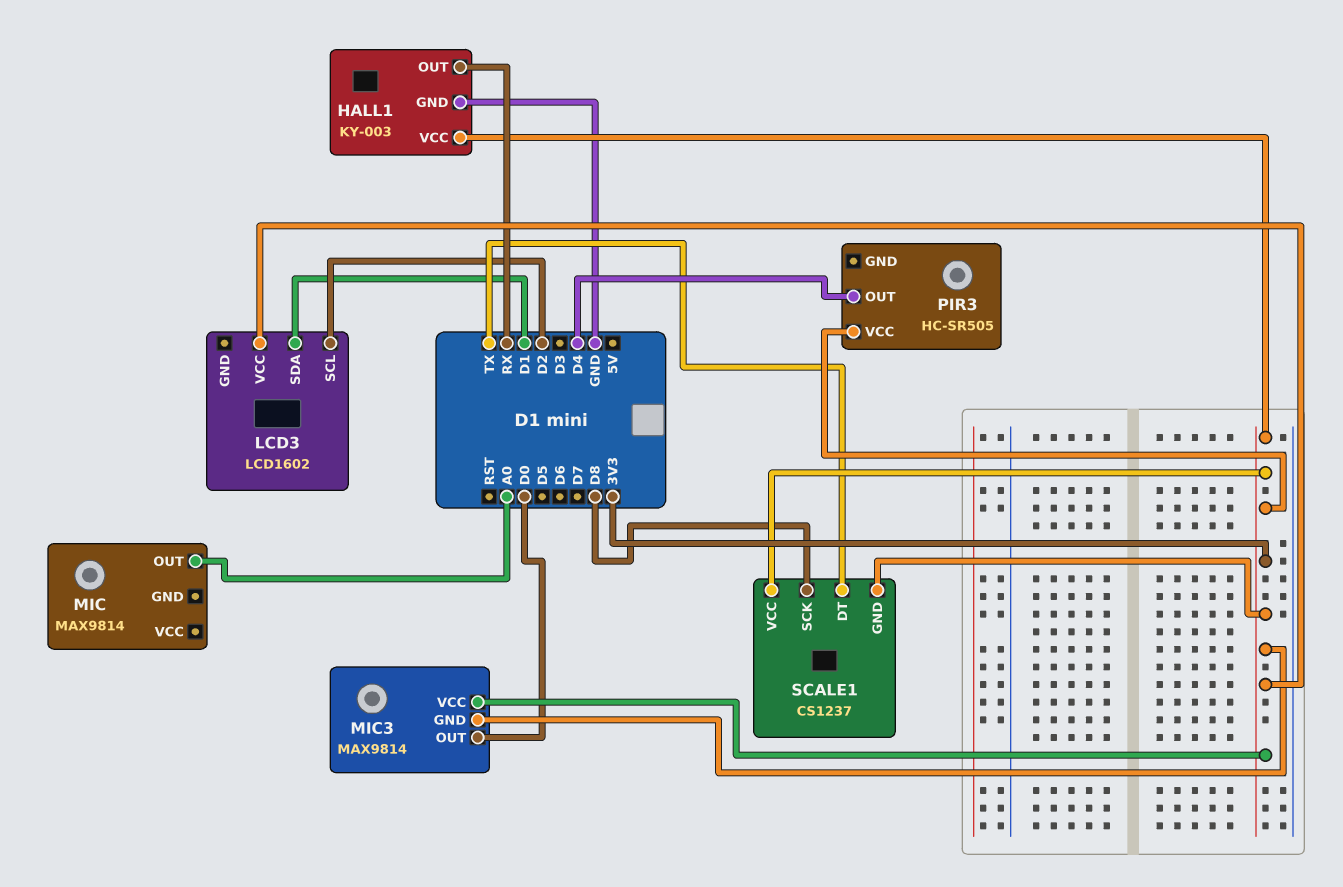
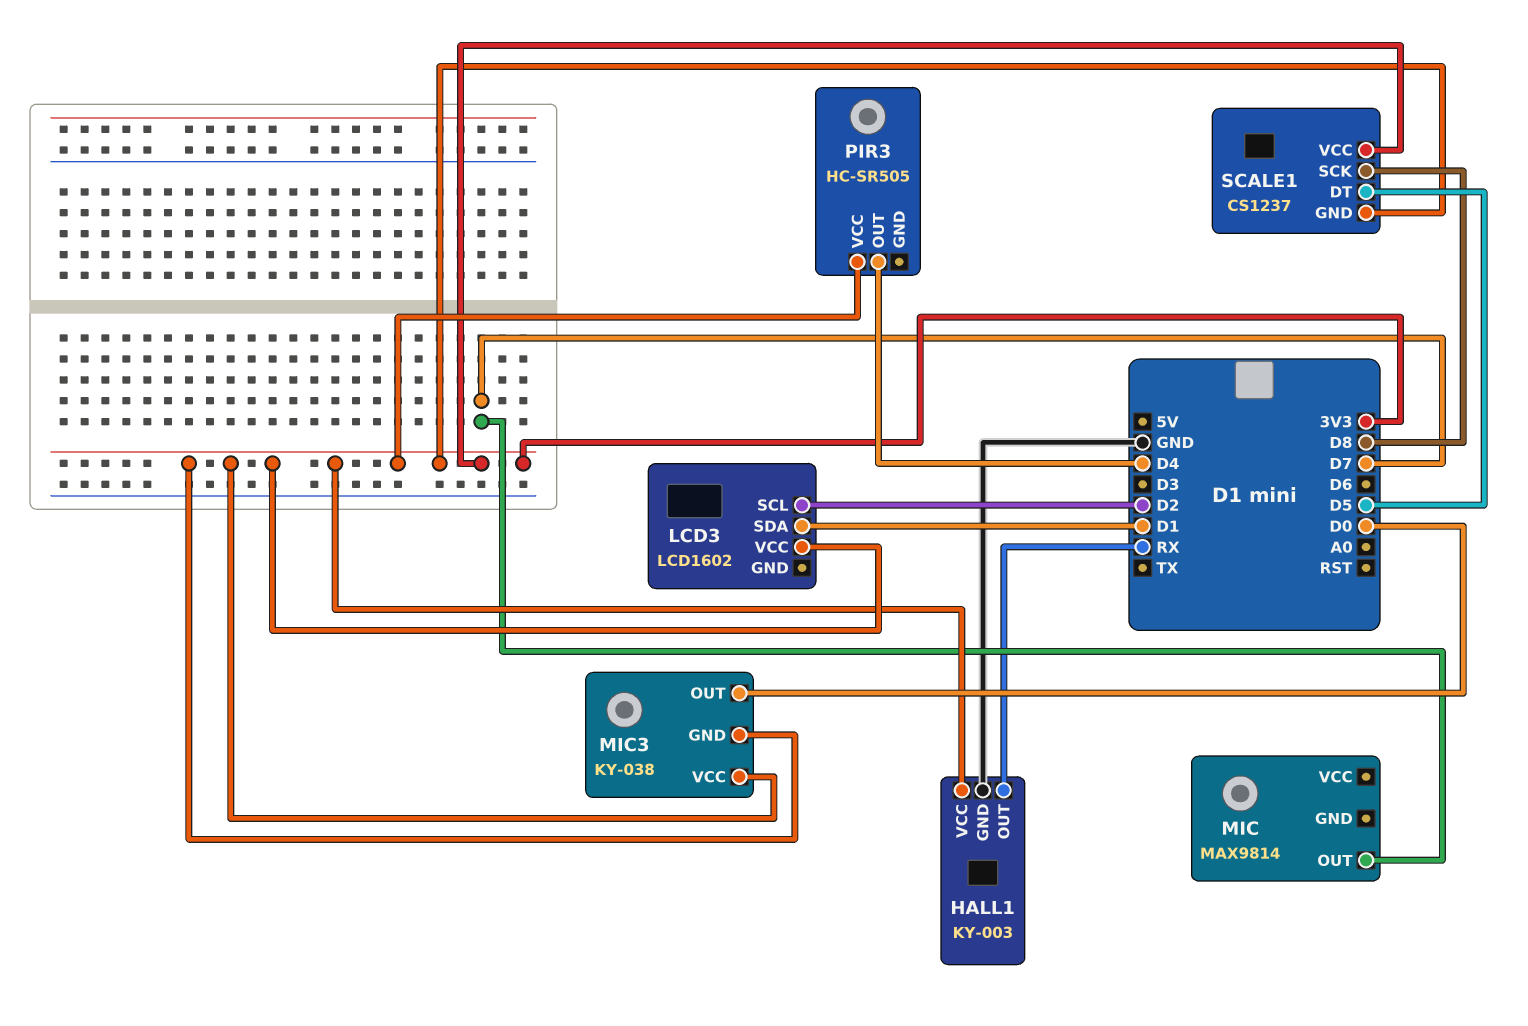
MIC pin OUT: A0 -> D7
MIC3: MAX9814 -> KY-038
SCALE1 pin DT: TX -> D5

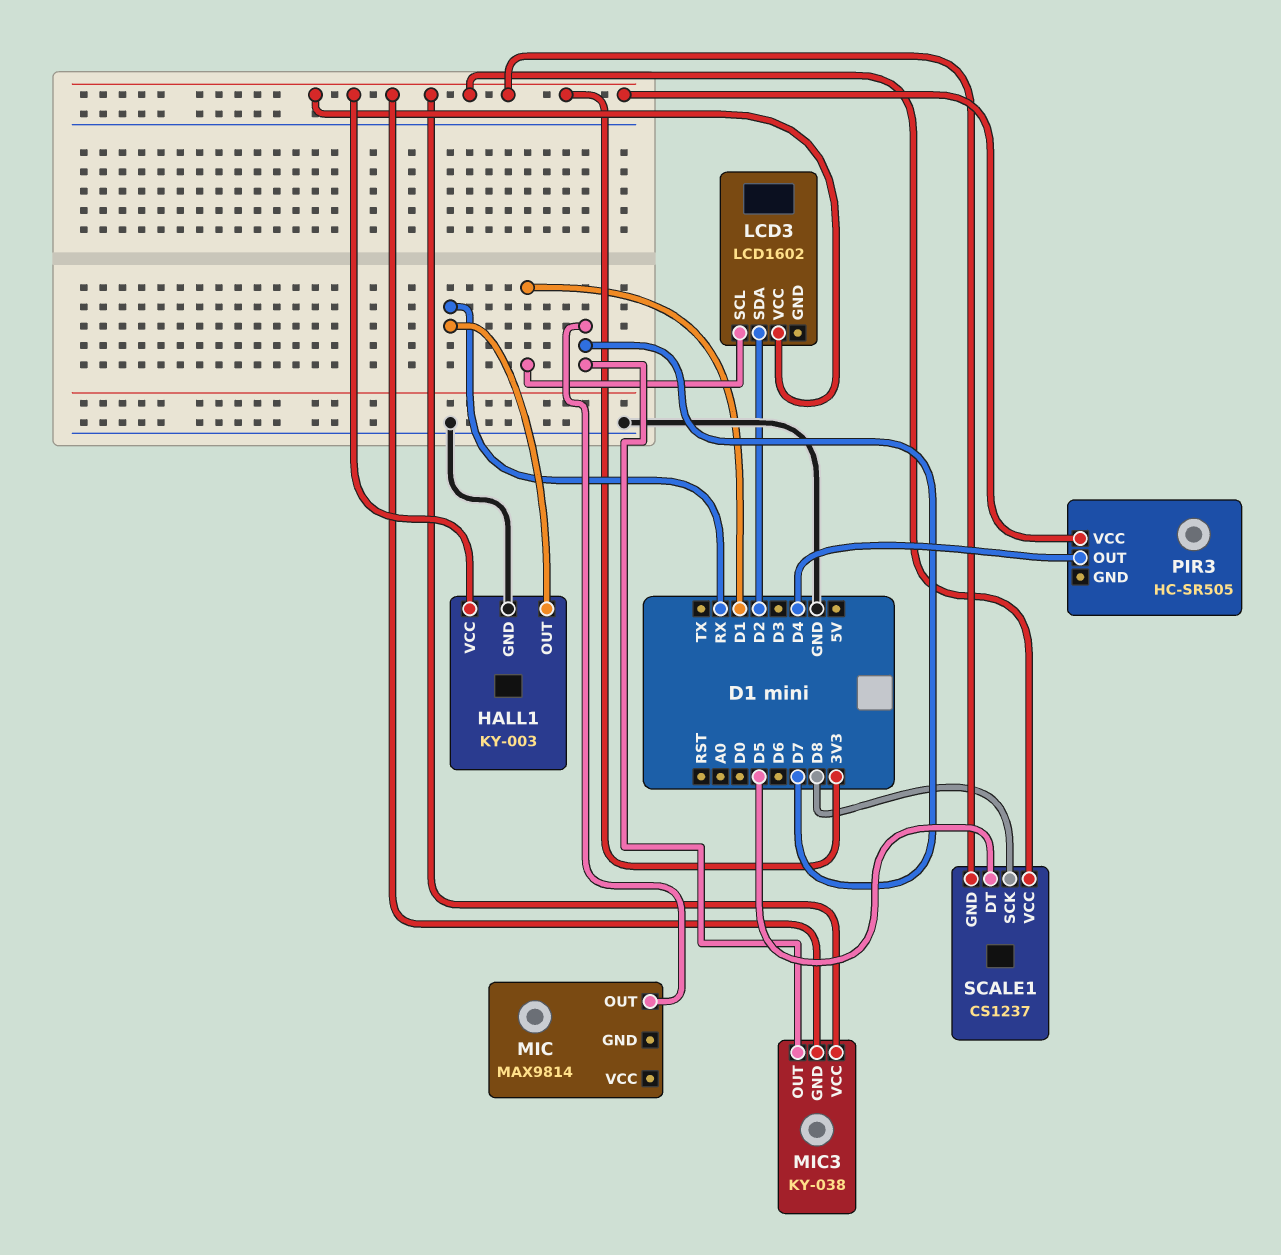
LCD3 pin SCL: D2 -> D1
LCD3 pin SDA: D1 -> D2
MIC3 pin OUT: D0 -> D7

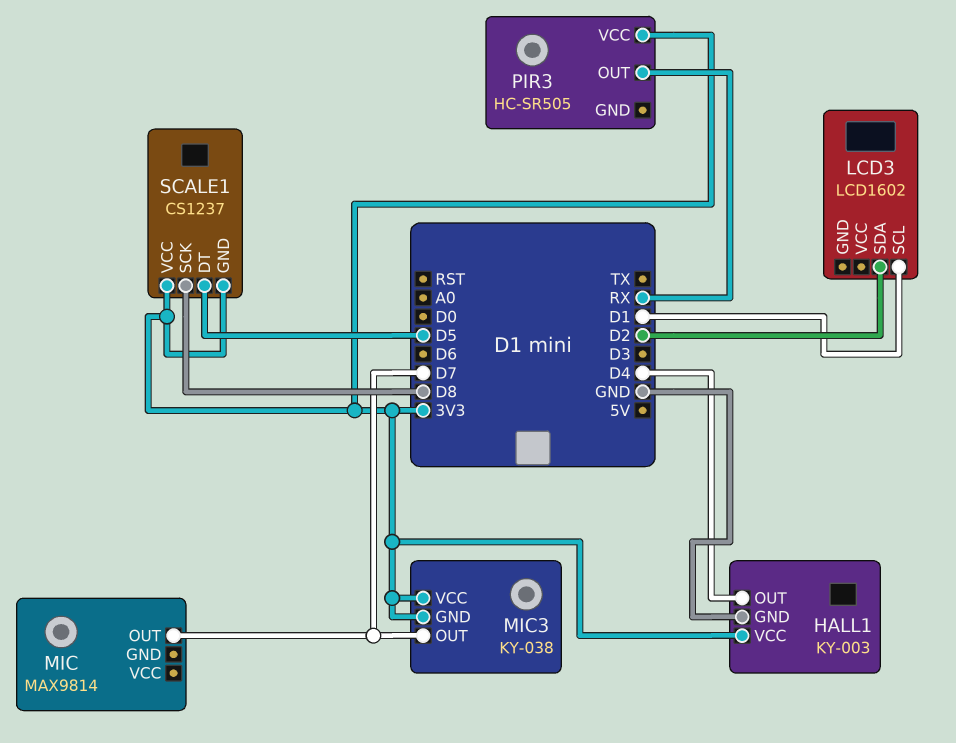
HALL1 pin OUT: RX -> D4
LCD3 pin VCC: 3V3 -> none
PIR3 pin OUT: D4 -> RX

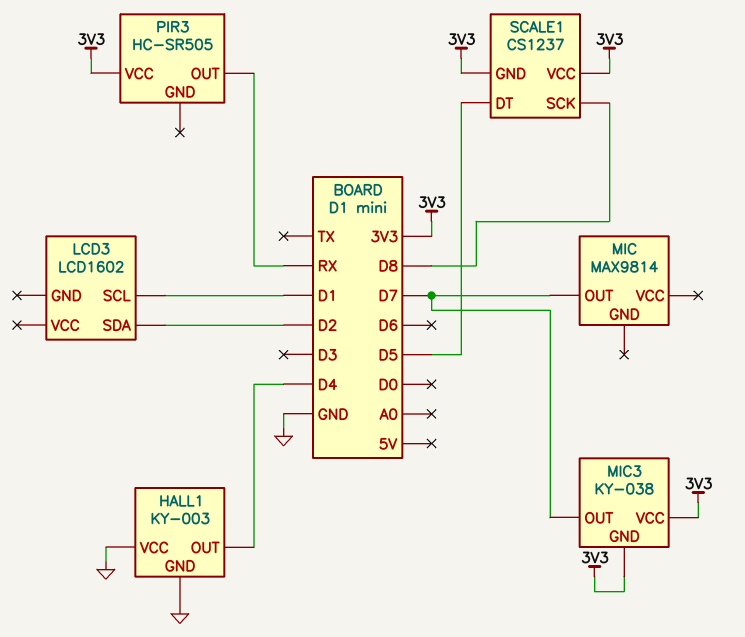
HALL1 pin VCC: 3V3 -> GND

